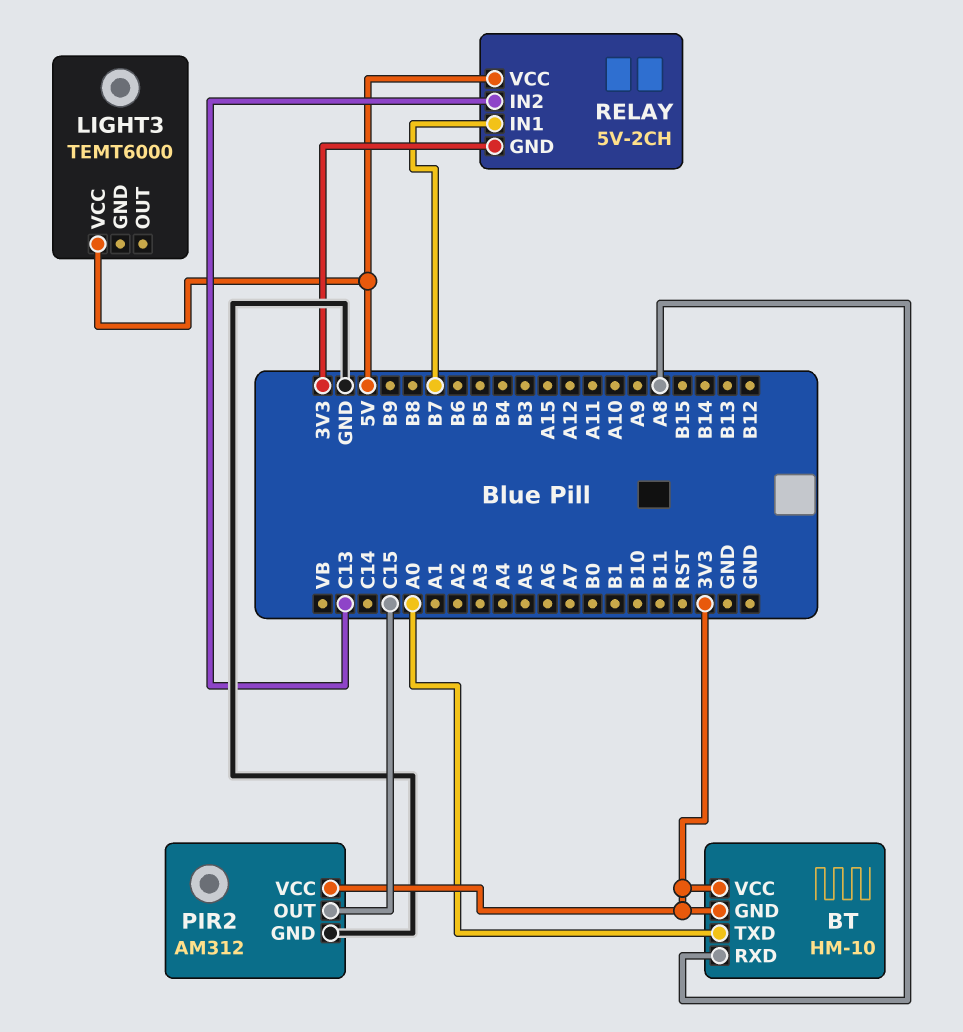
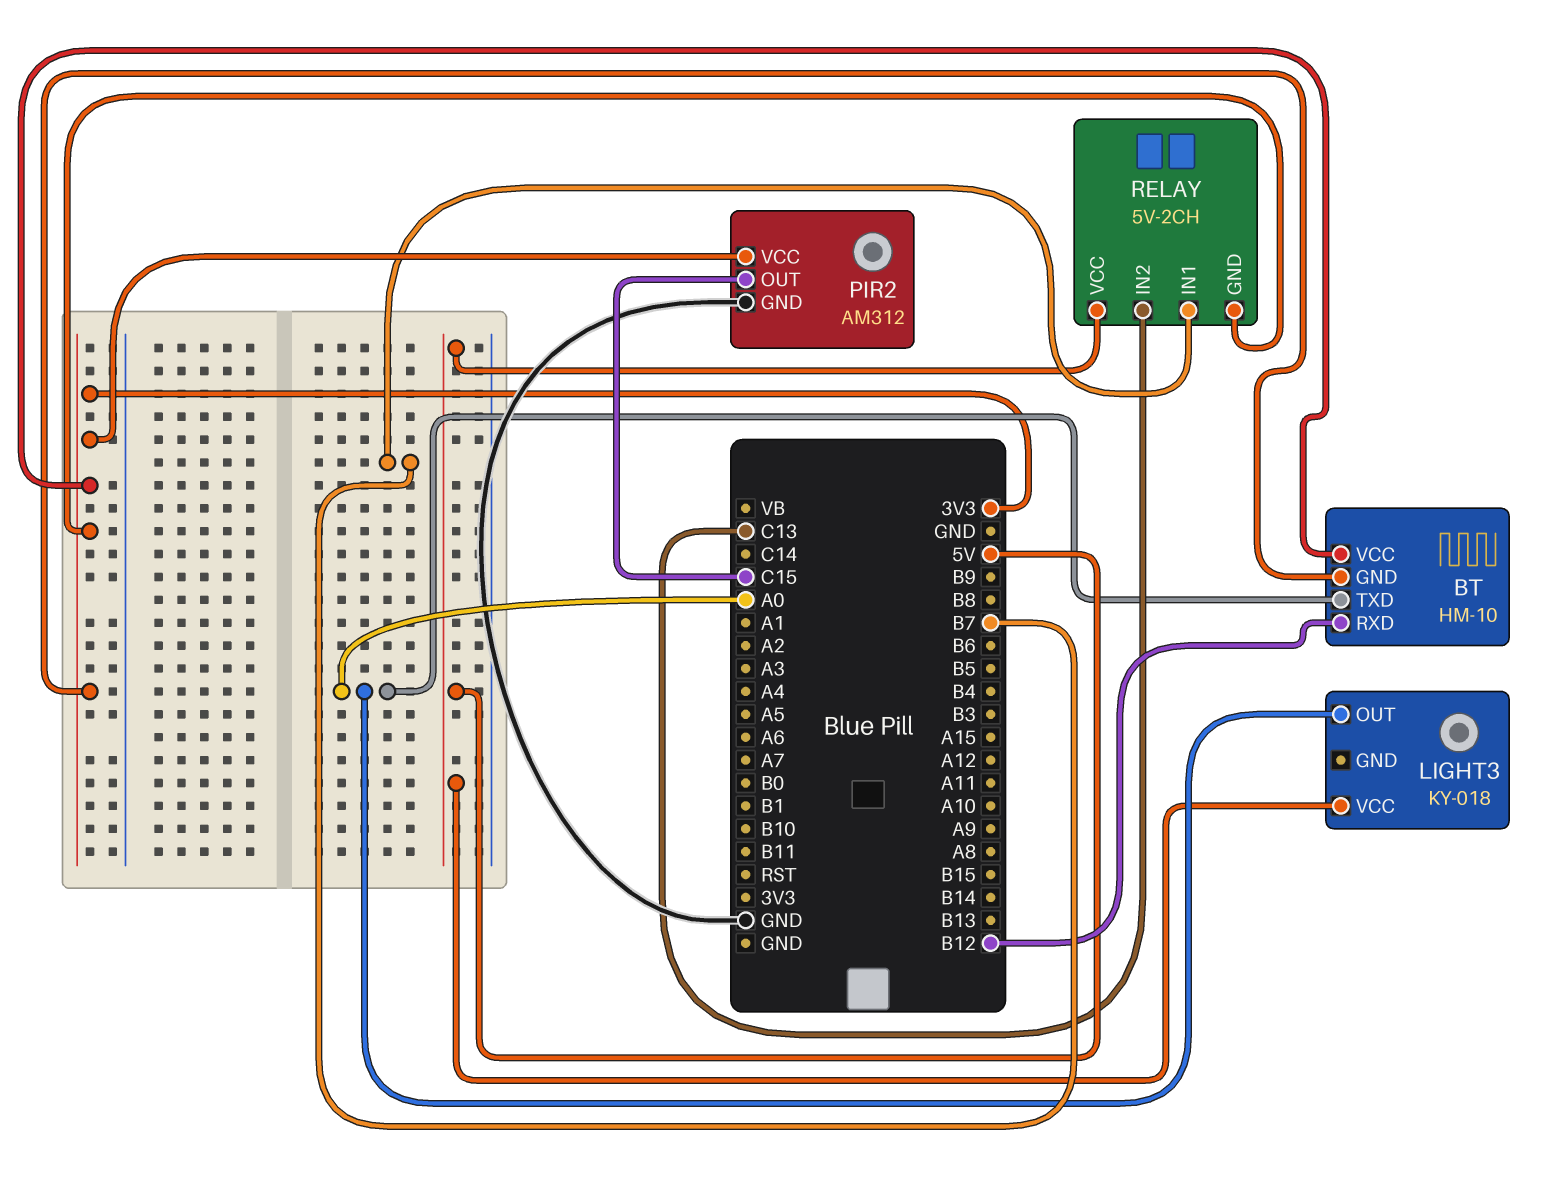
BT pin RXD: A8 -> B12
LIGHT3: TEMT6000 -> KY-018
LIGHT3 pin OUT: none -> A0

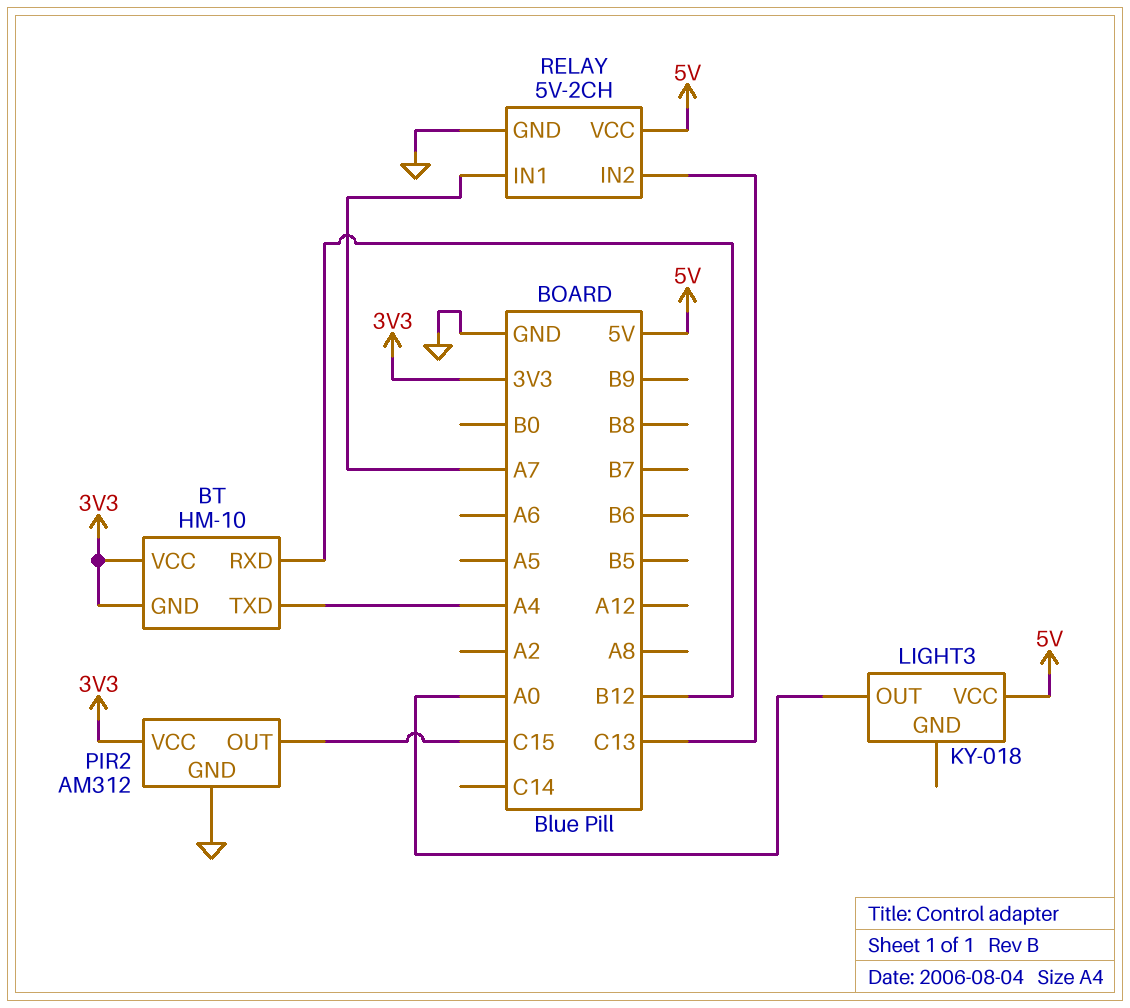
BT pin TXD: A0 -> A4
RELAY pin GND: 3V3 -> GND
RELAY pin IN1: B7 -> A7

